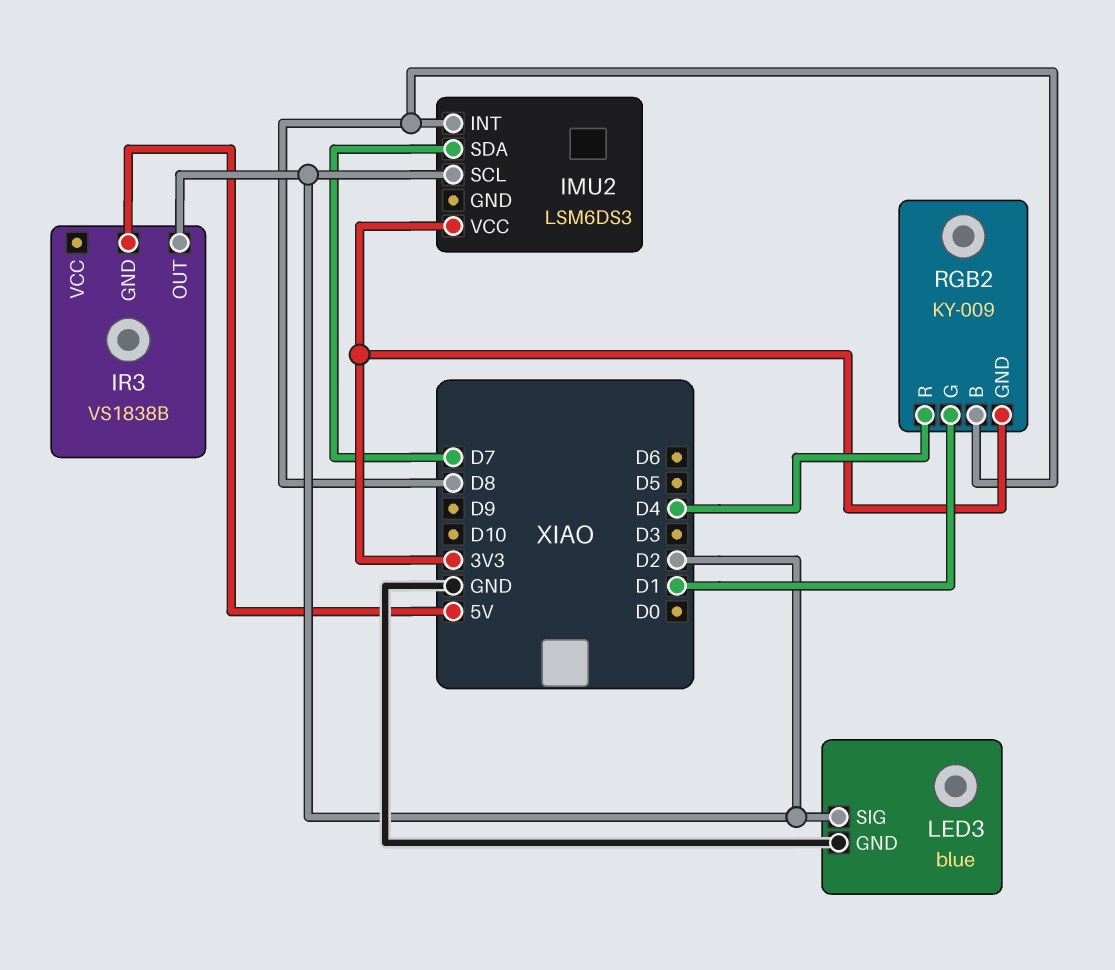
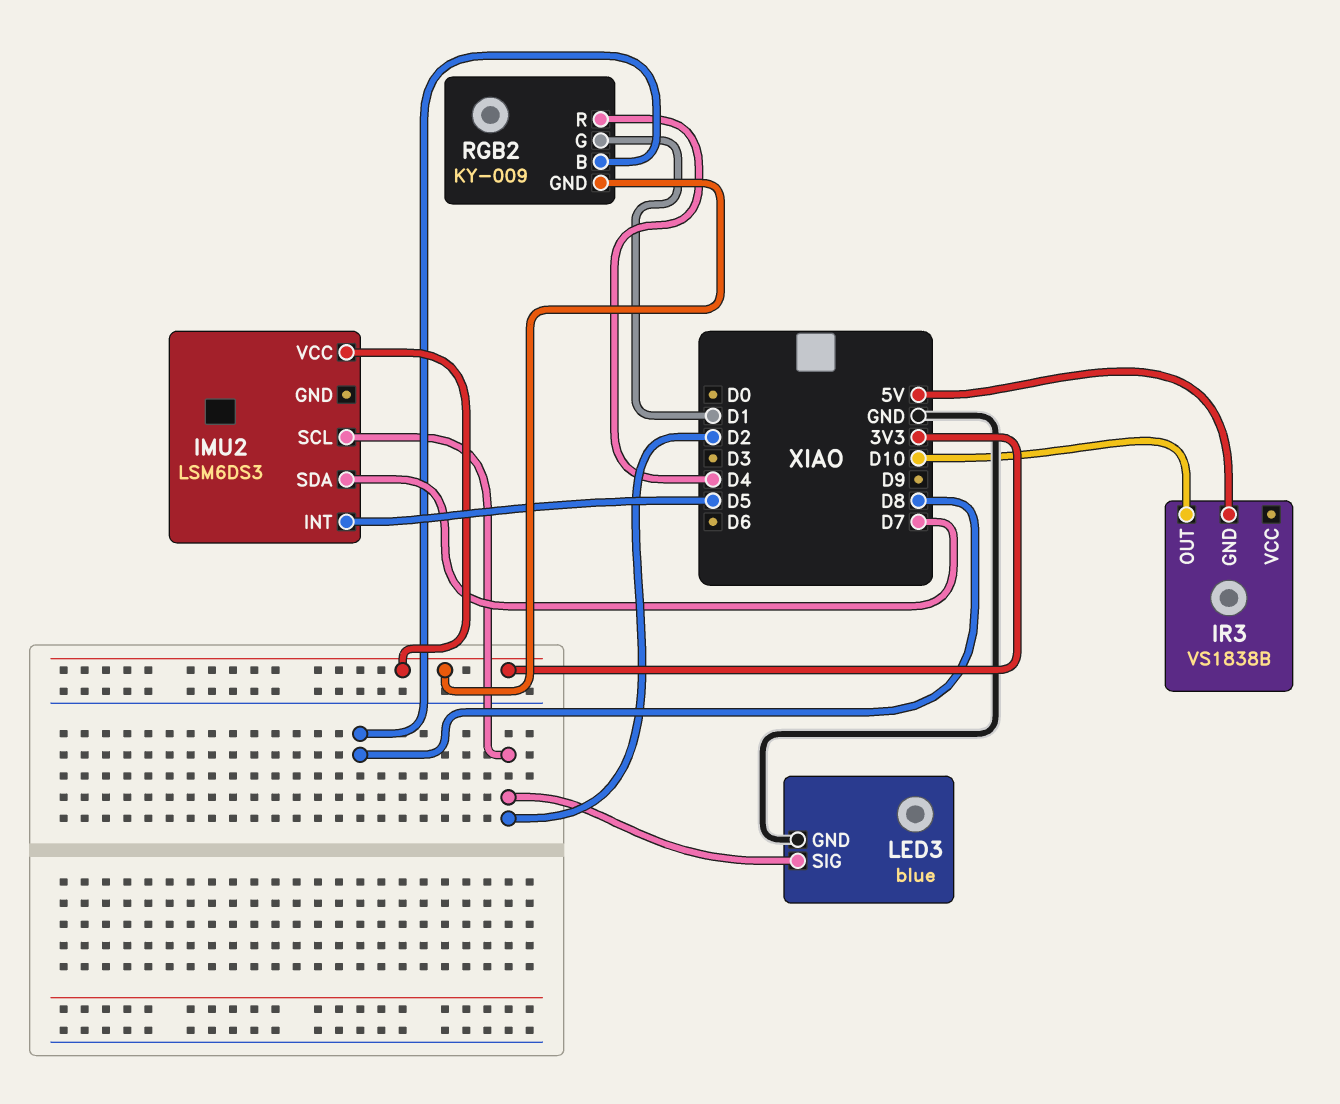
IMU2 pin INT: D8 -> D5
IR3 pin OUT: D2 -> D10

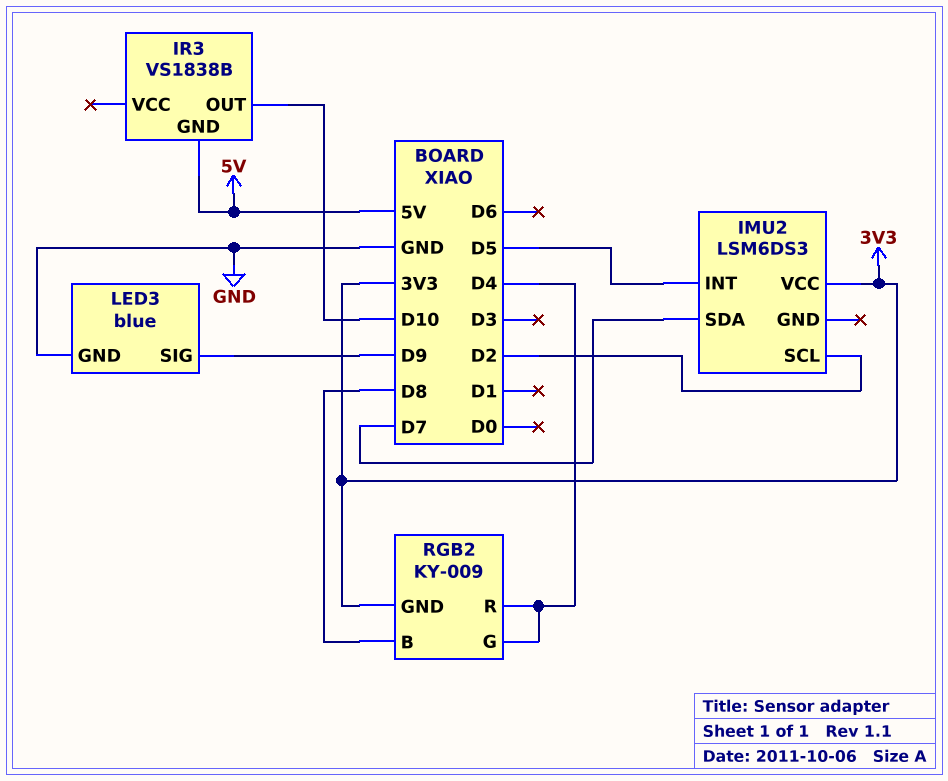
LED3 pin SIG: D2 -> D9
RGB2 pin G: D1 -> D4

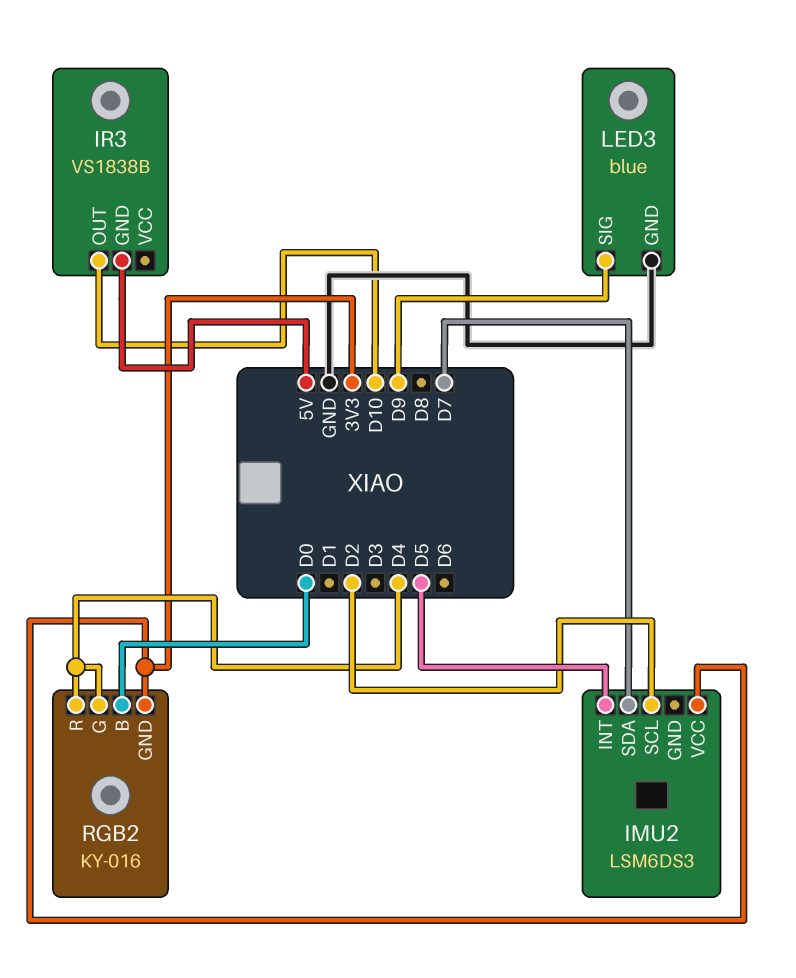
RGB2: KY-009 -> KY-016
RGB2 pin B: D8 -> D0

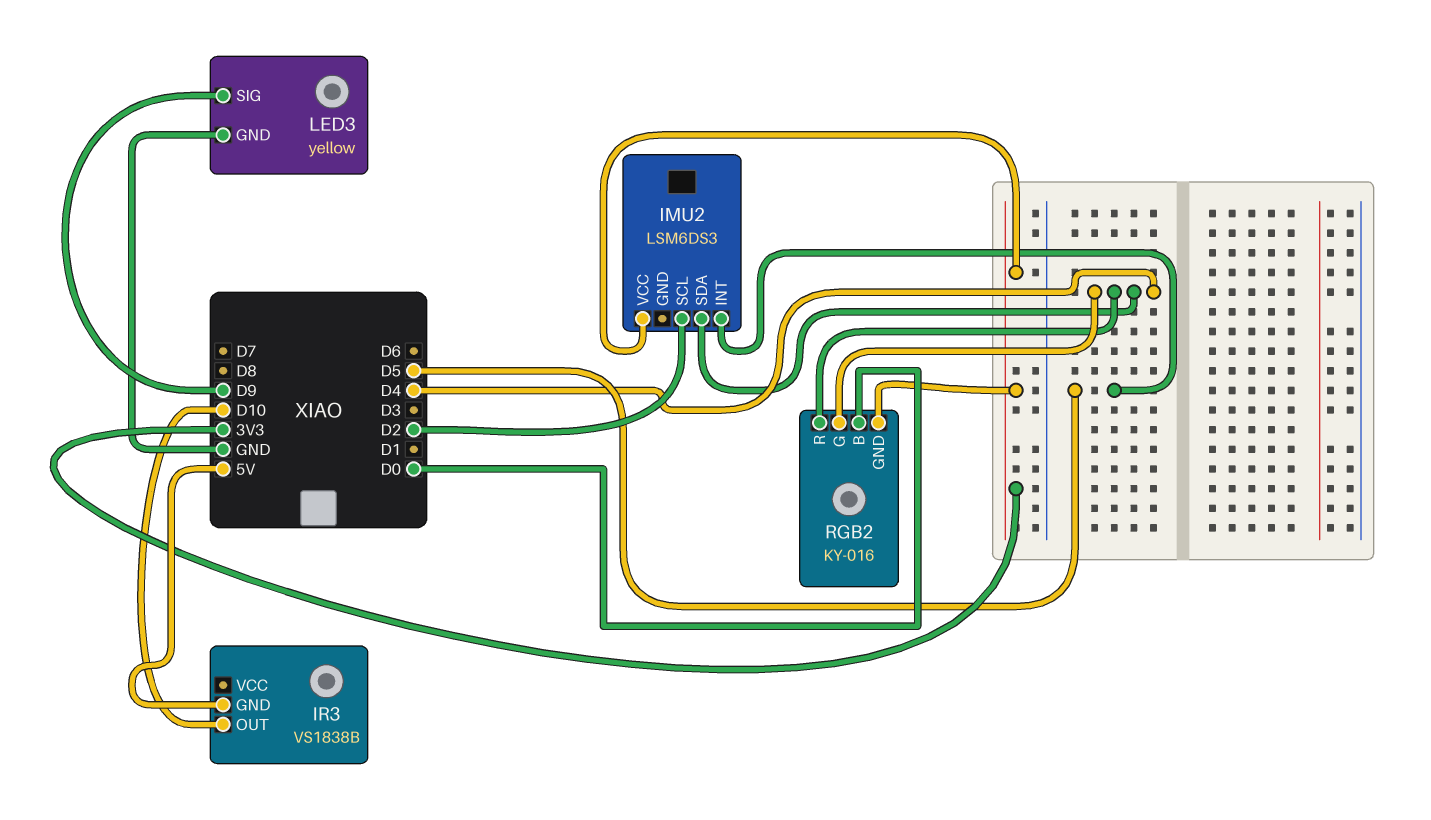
IMU2 pin SDA: D7 -> D4
LED3: blue -> yellow

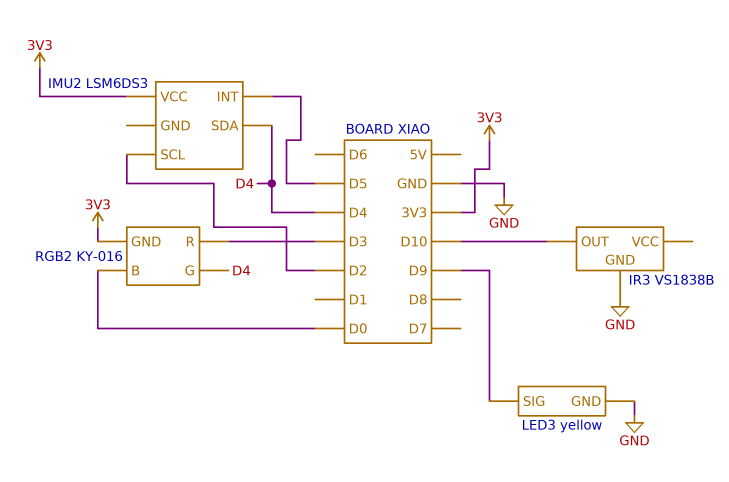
IR3 pin GND: 5V -> GND
RGB2 pin R: D4 -> D3

